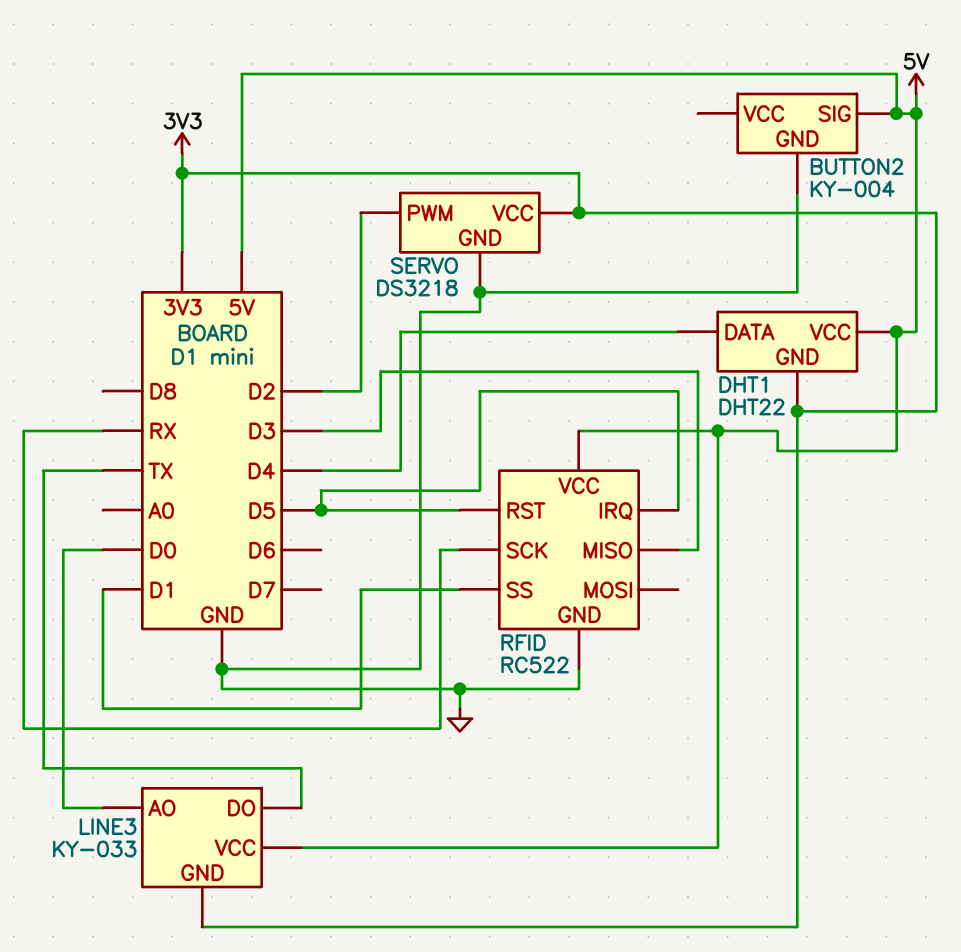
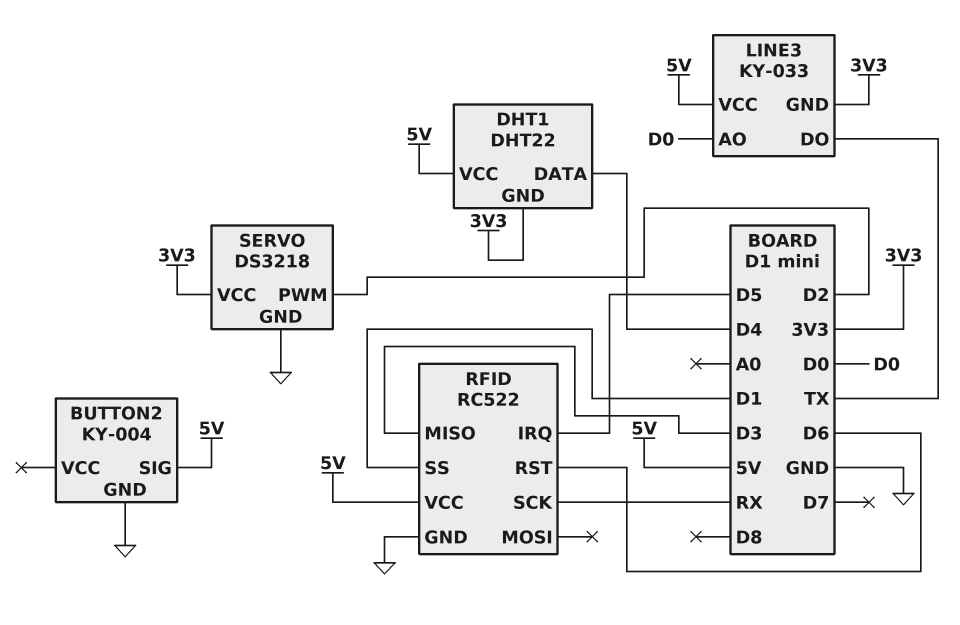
RFID pin RST: D5 -> D6

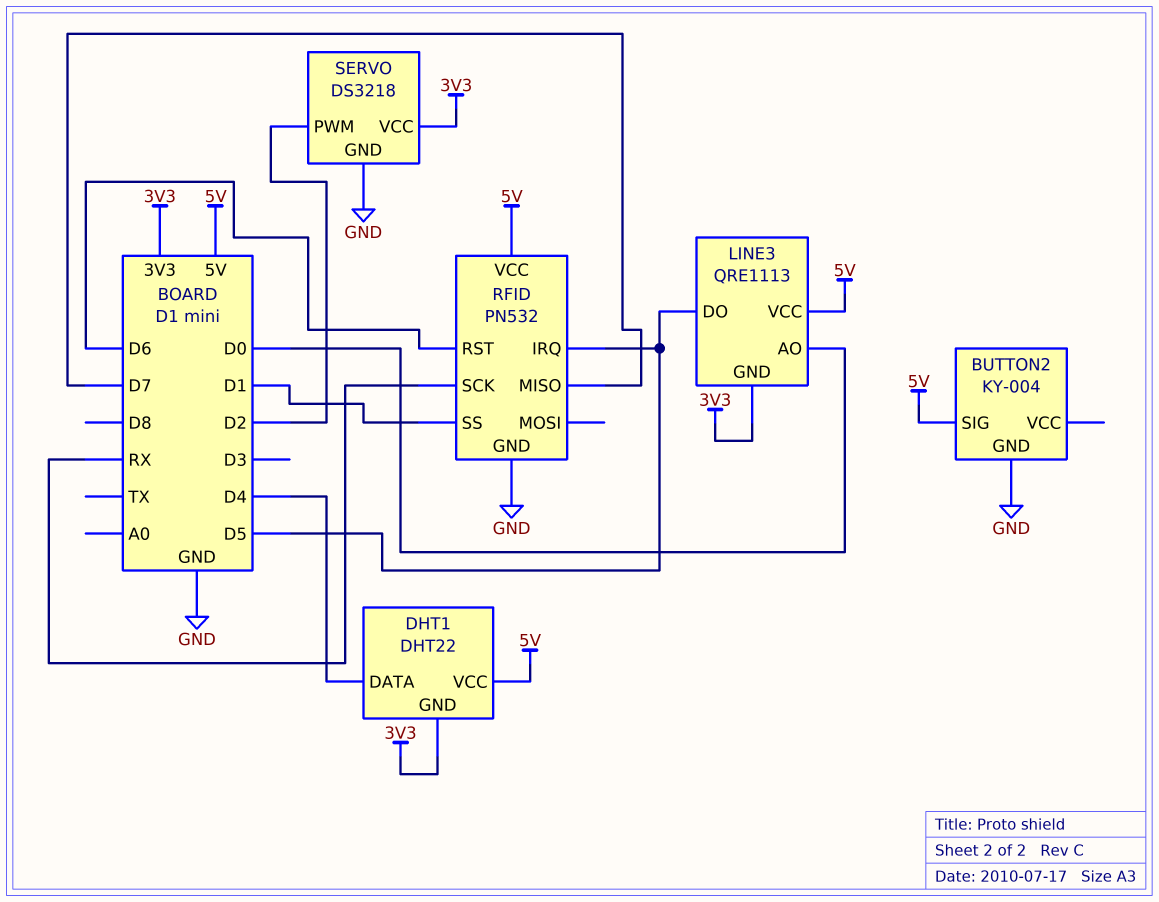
LINE3: KY-033 -> QRE1113
LINE3 pin DO: TX -> D5
RFID: RC522 -> PN532
RFID pin MISO: D3 -> D7

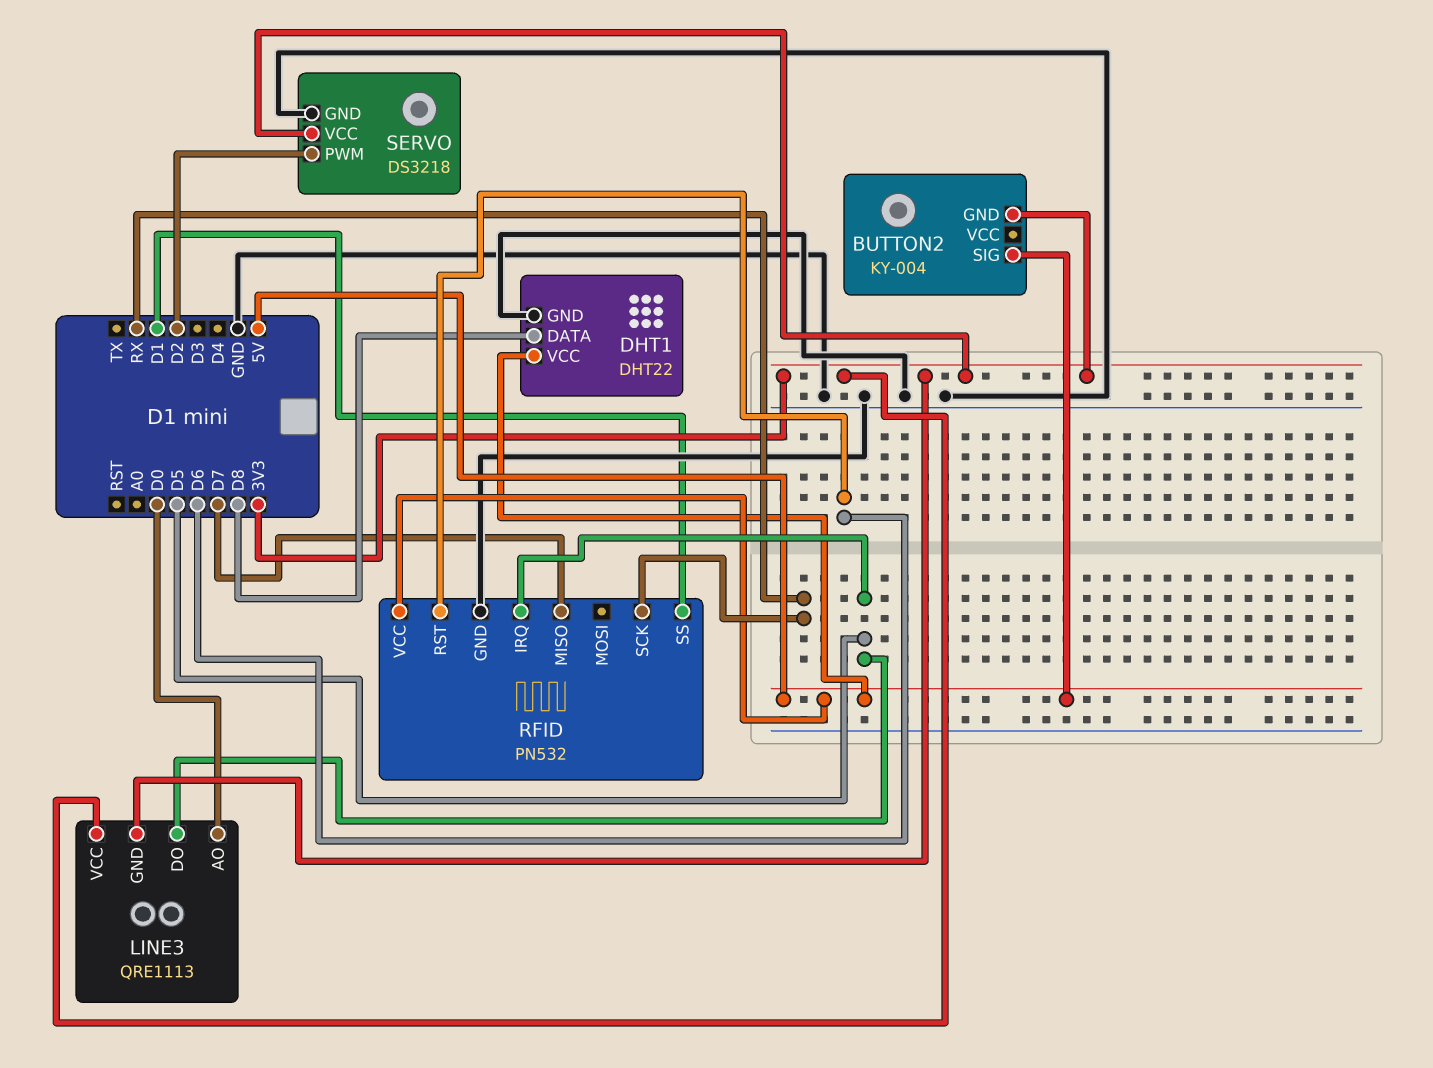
BUTTON2 pin GND: GND -> 3V3
DHT1 pin DATA: D4 -> D8
DHT1 pin GND: 3V3 -> GND
LINE3 pin VCC: 5V -> 3V3

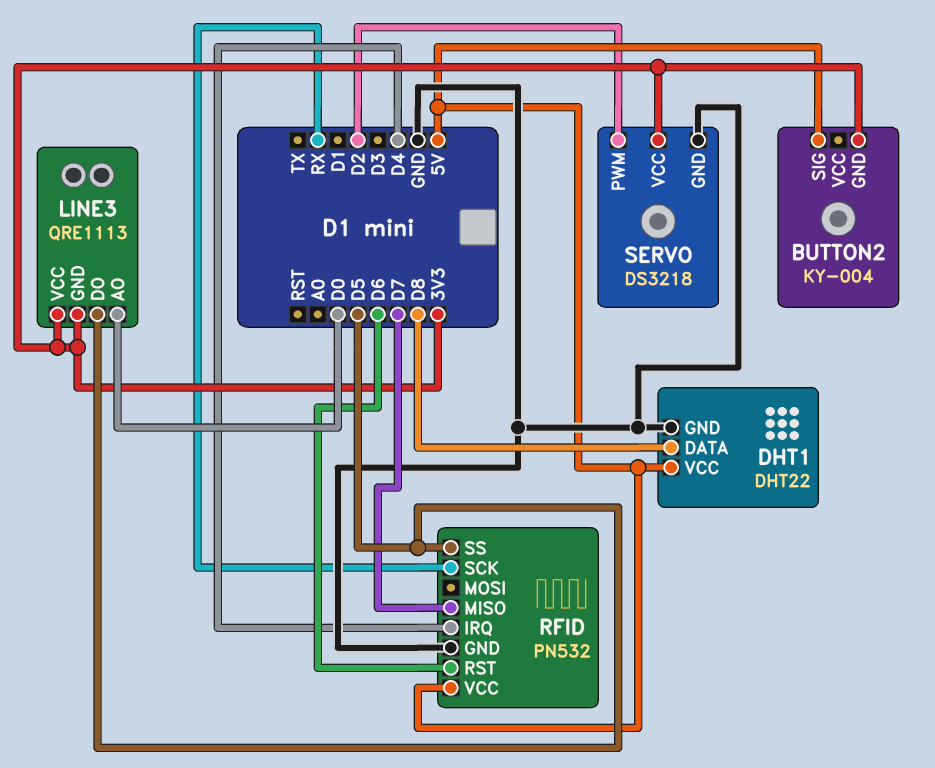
RFID pin IRQ: D5 -> D4
RFID pin SS: D1 -> D5

